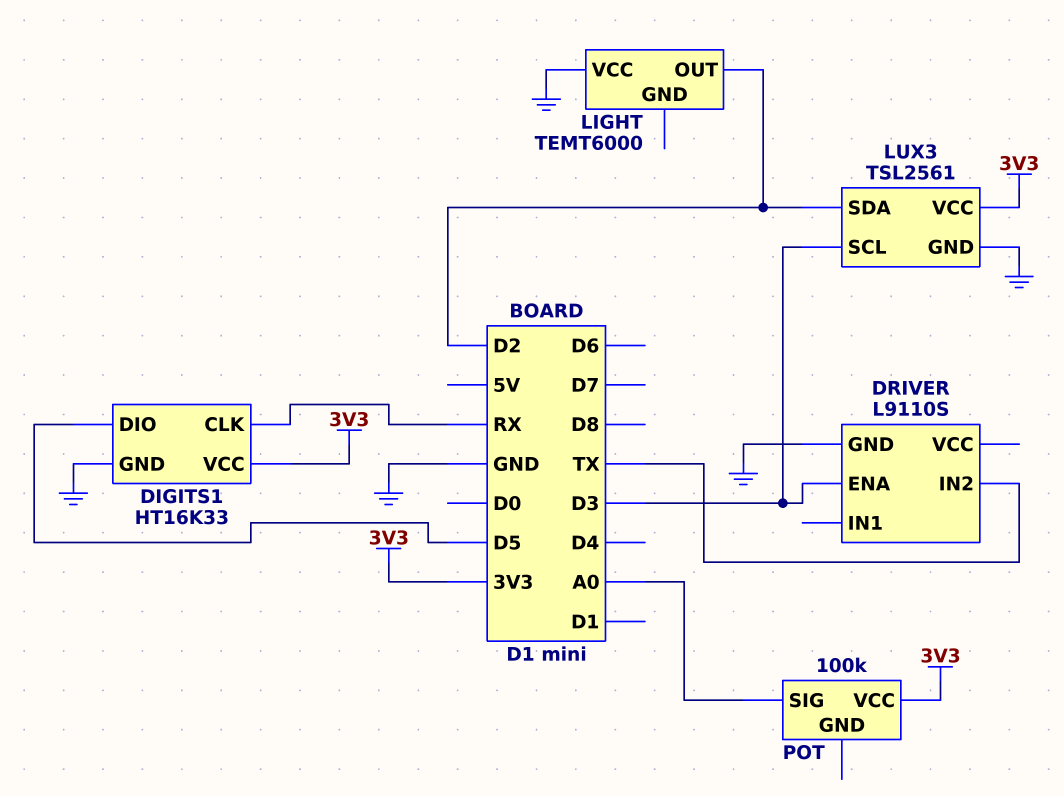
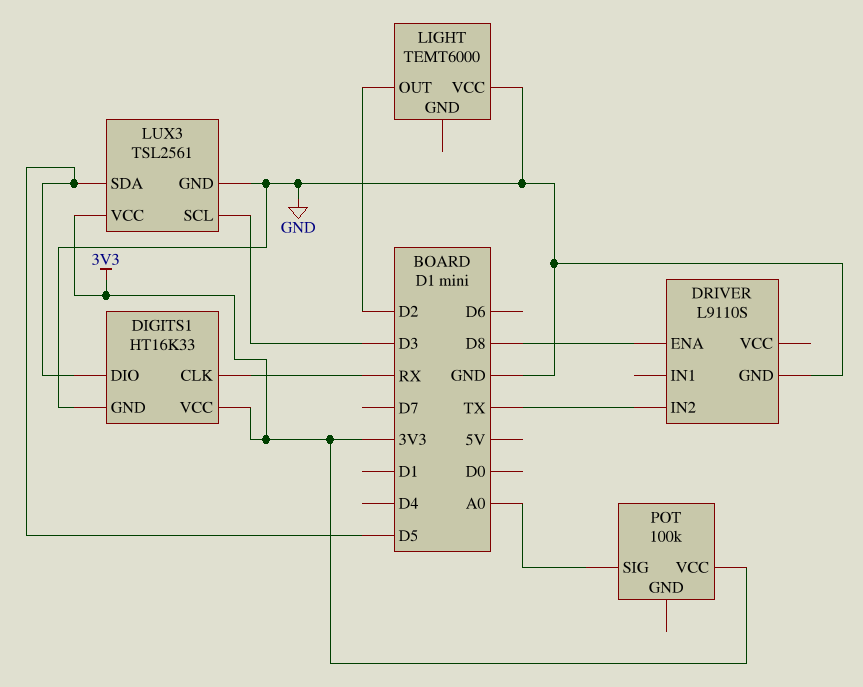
DRIVER pin ENA: D3 -> D8
LUX3 pin SDA: D2 -> D5

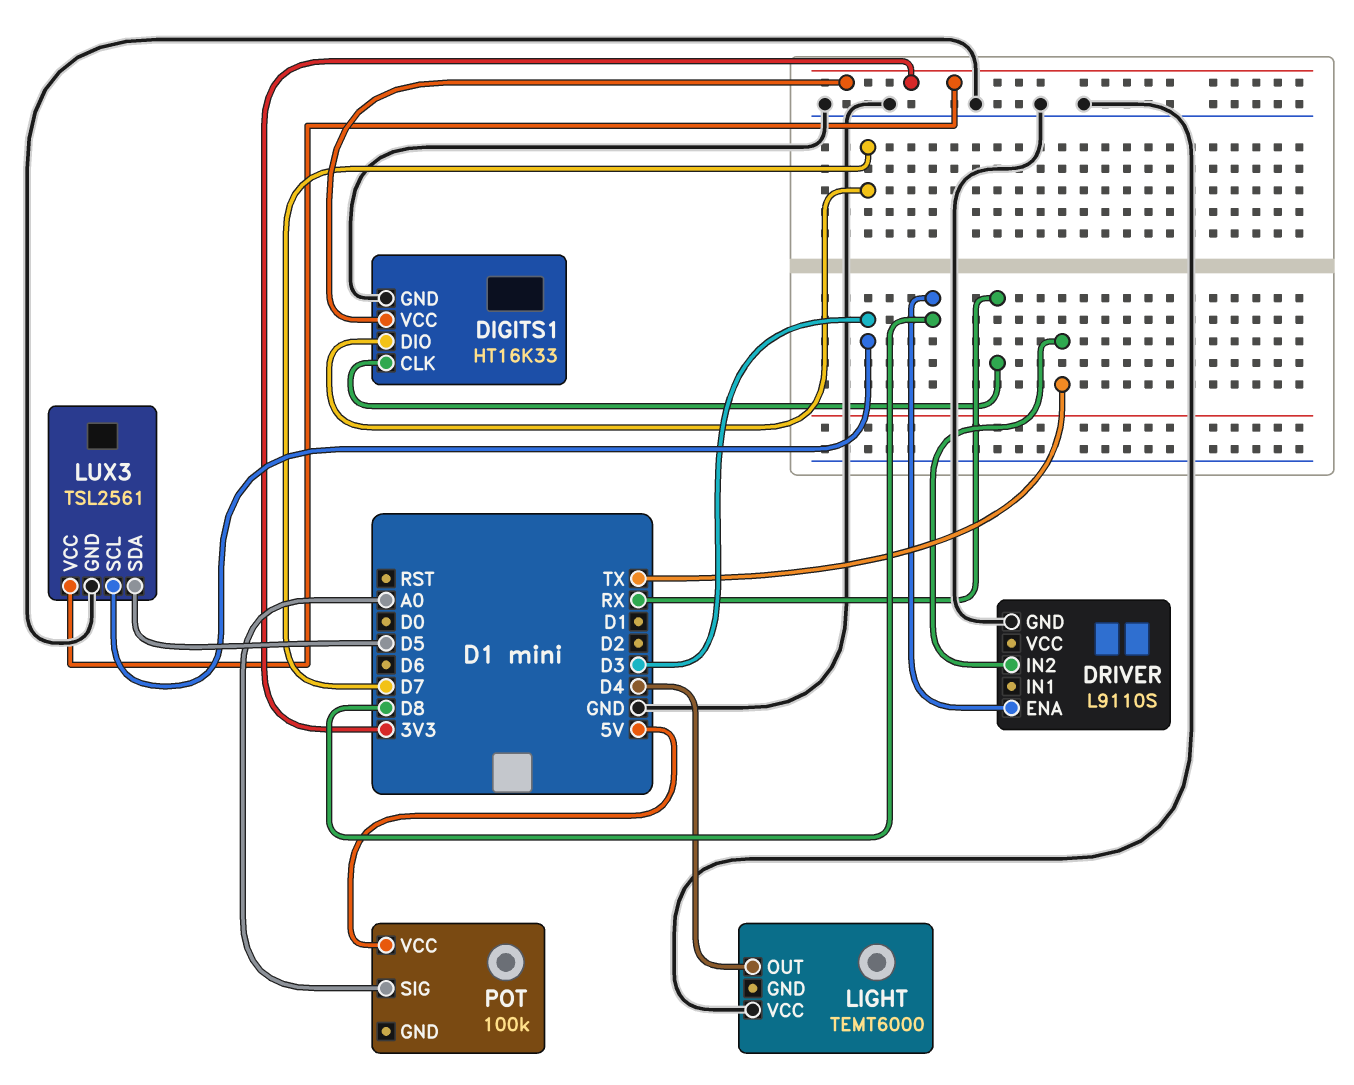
DIGITS1 pin DIO: D5 -> D7
LIGHT pin OUT: D2 -> D4
POT pin VCC: 3V3 -> 5V

